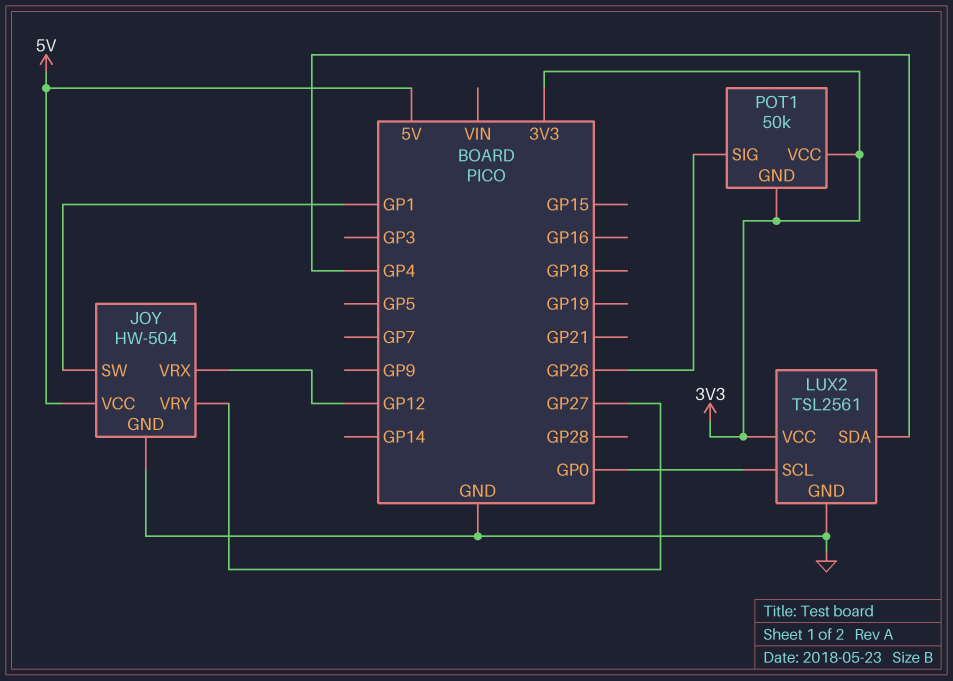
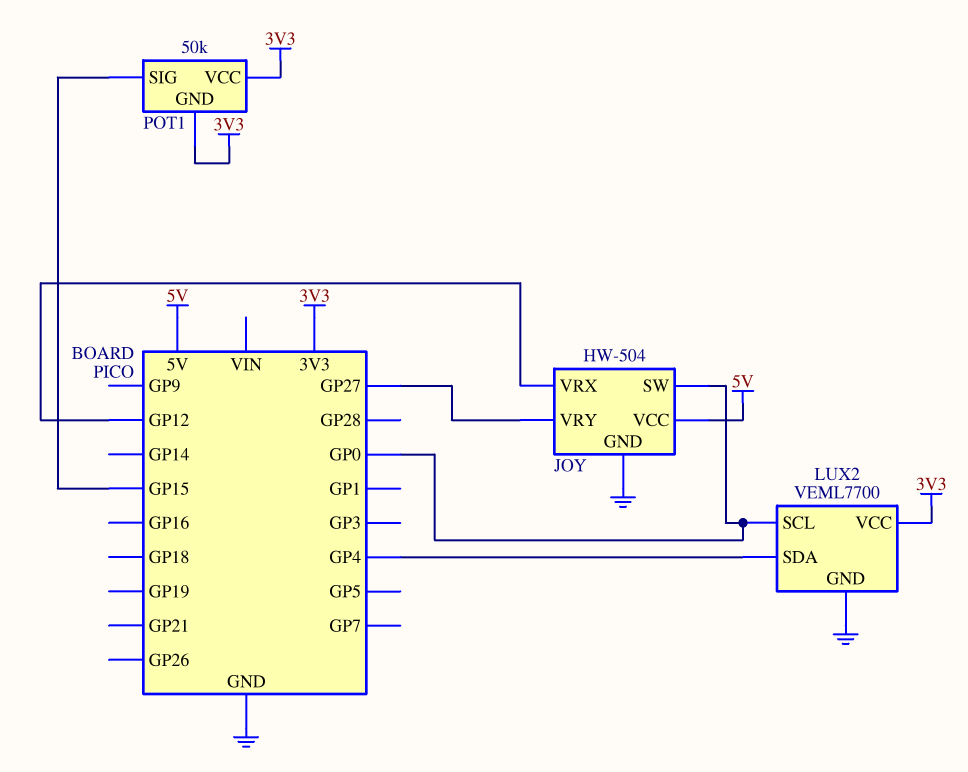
JOY pin SW: GP1 -> GP0
LUX2: TSL2561 -> VEML7700
POT1 pin SIG: GP26 -> GP15

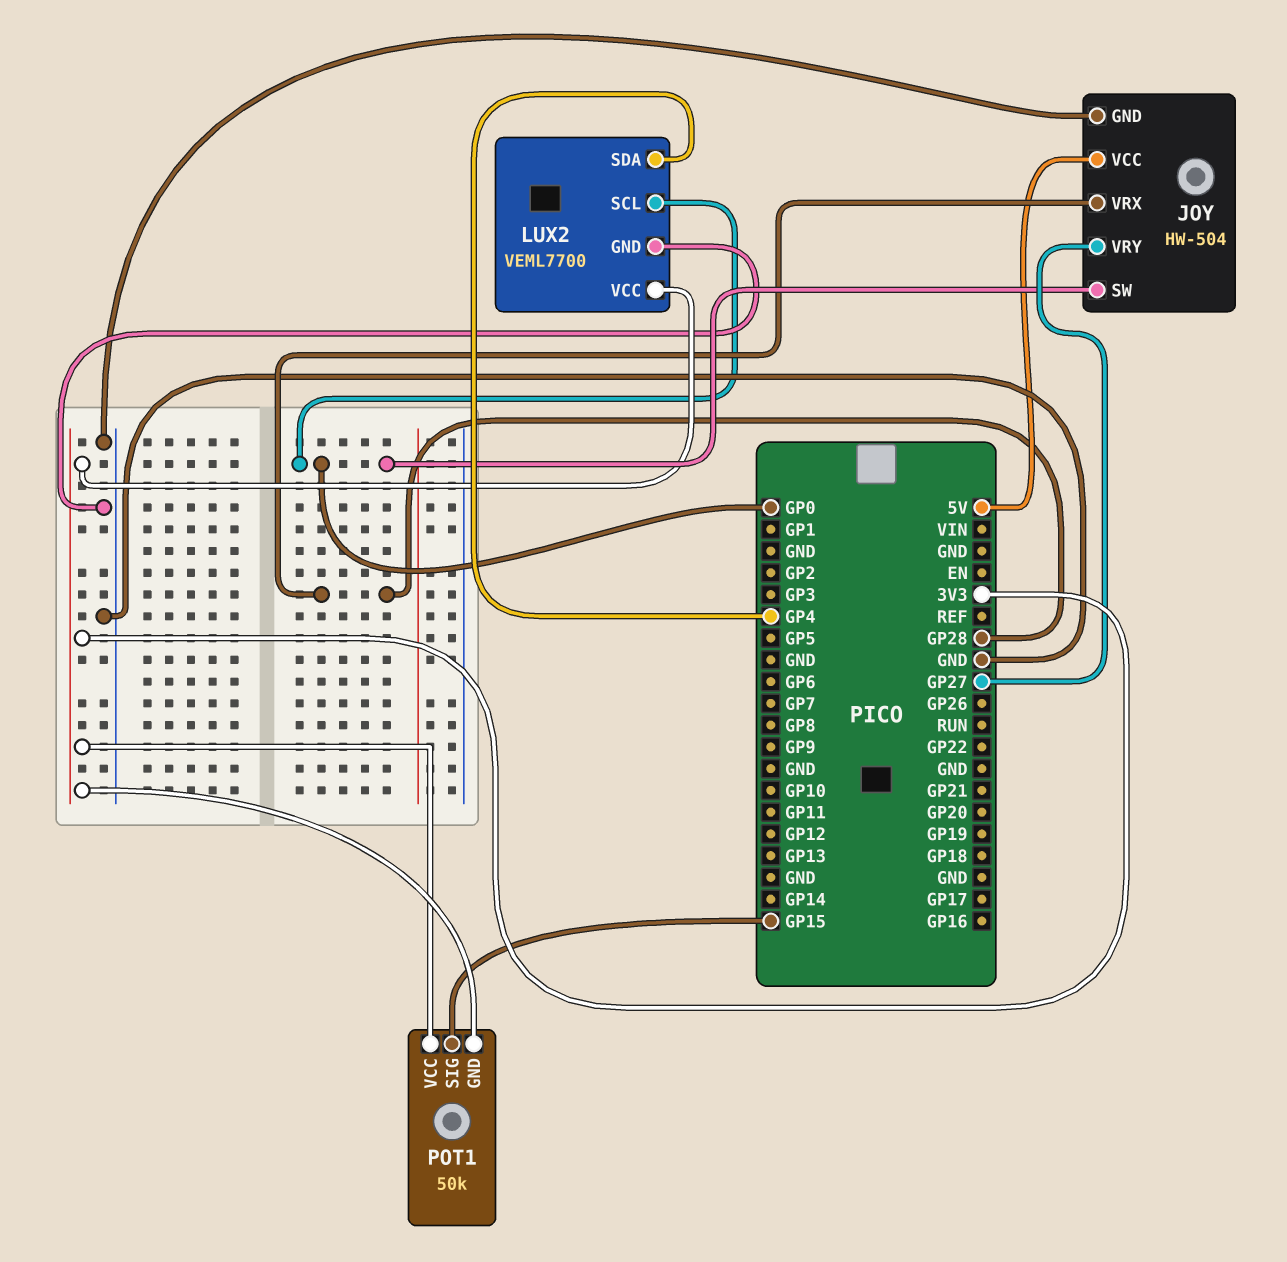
JOY pin VRX: GP12 -> GP28

